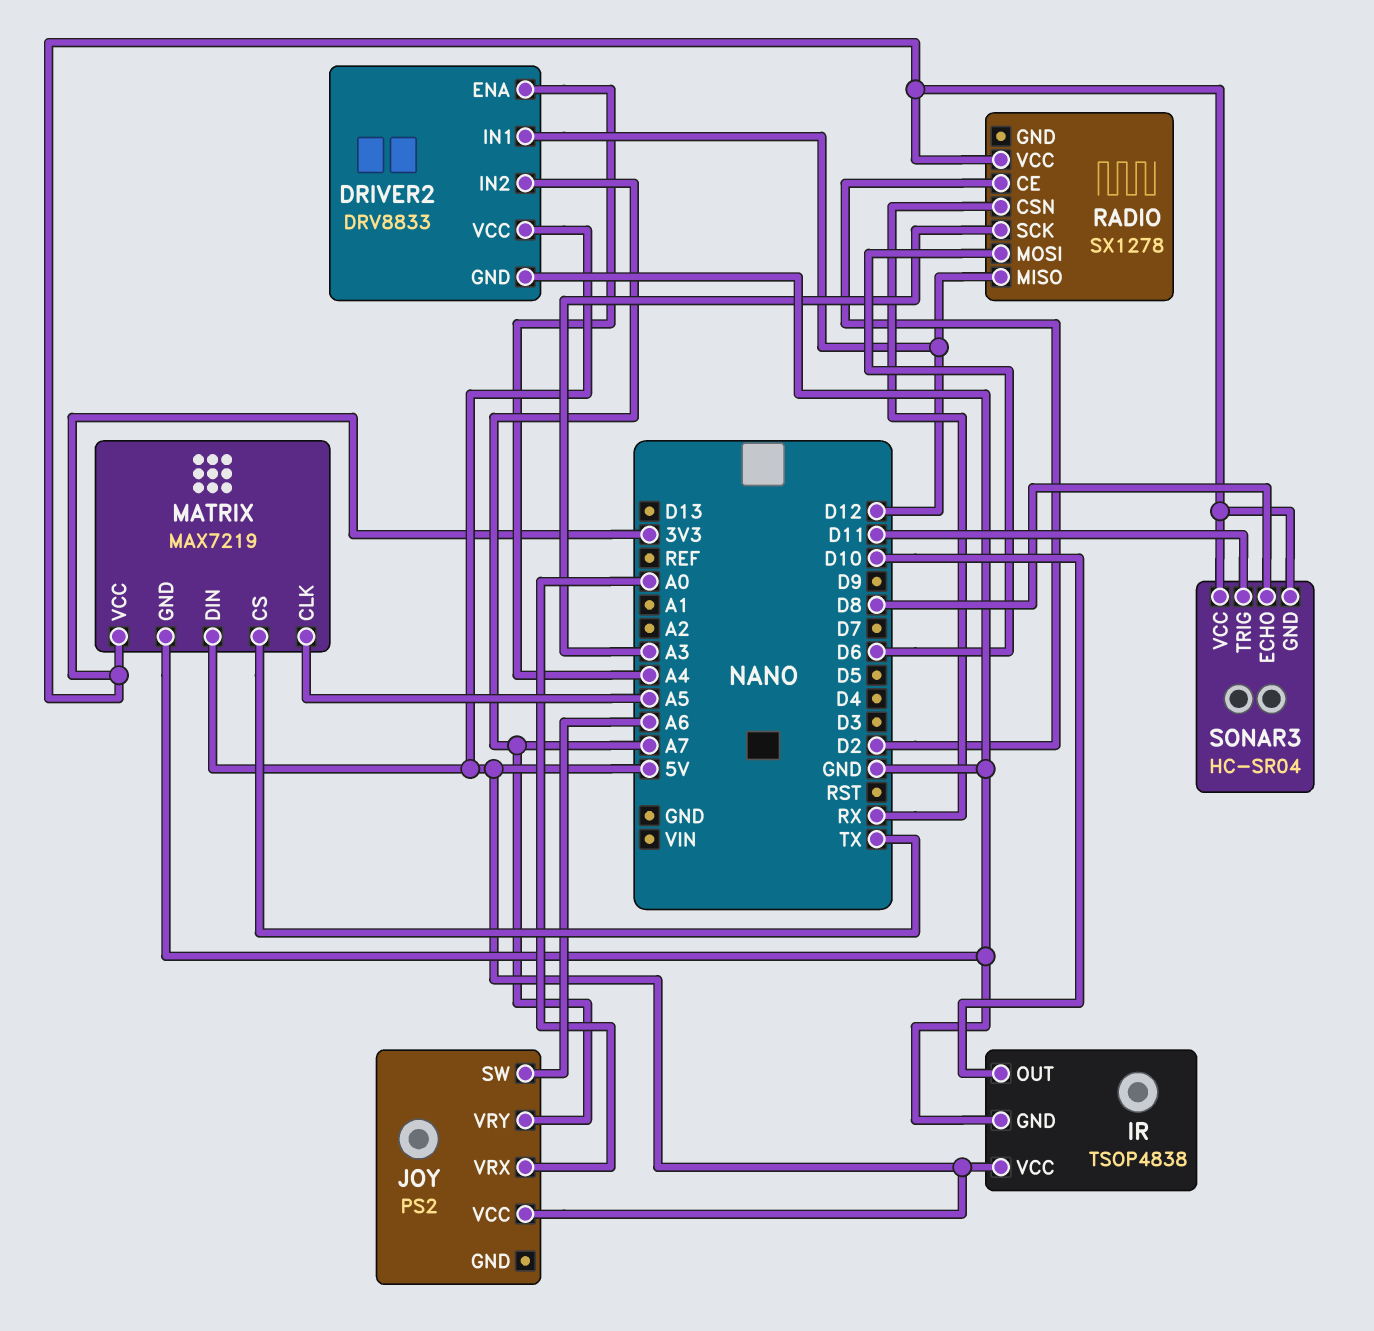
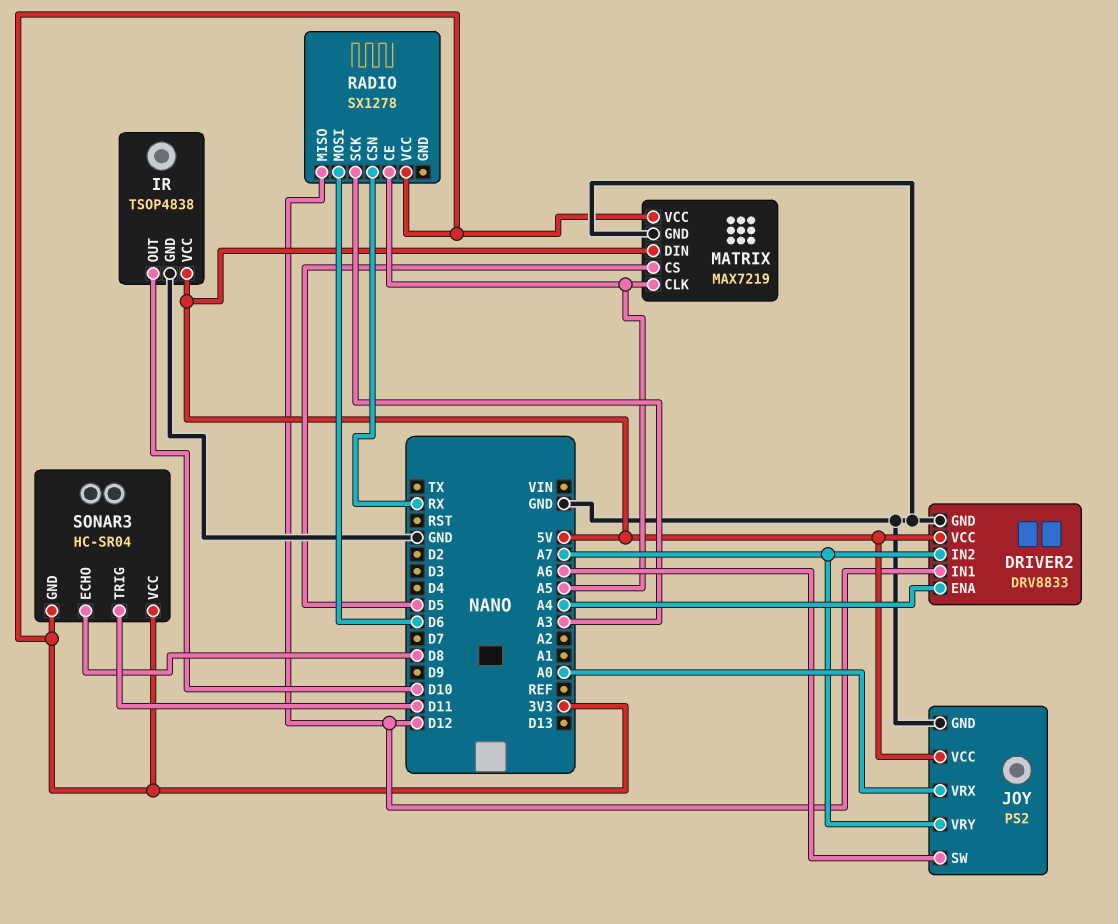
JOY pin GND: none -> GND
MATRIX pin CS: TX -> D5
RADIO pin CE: D2 -> A5

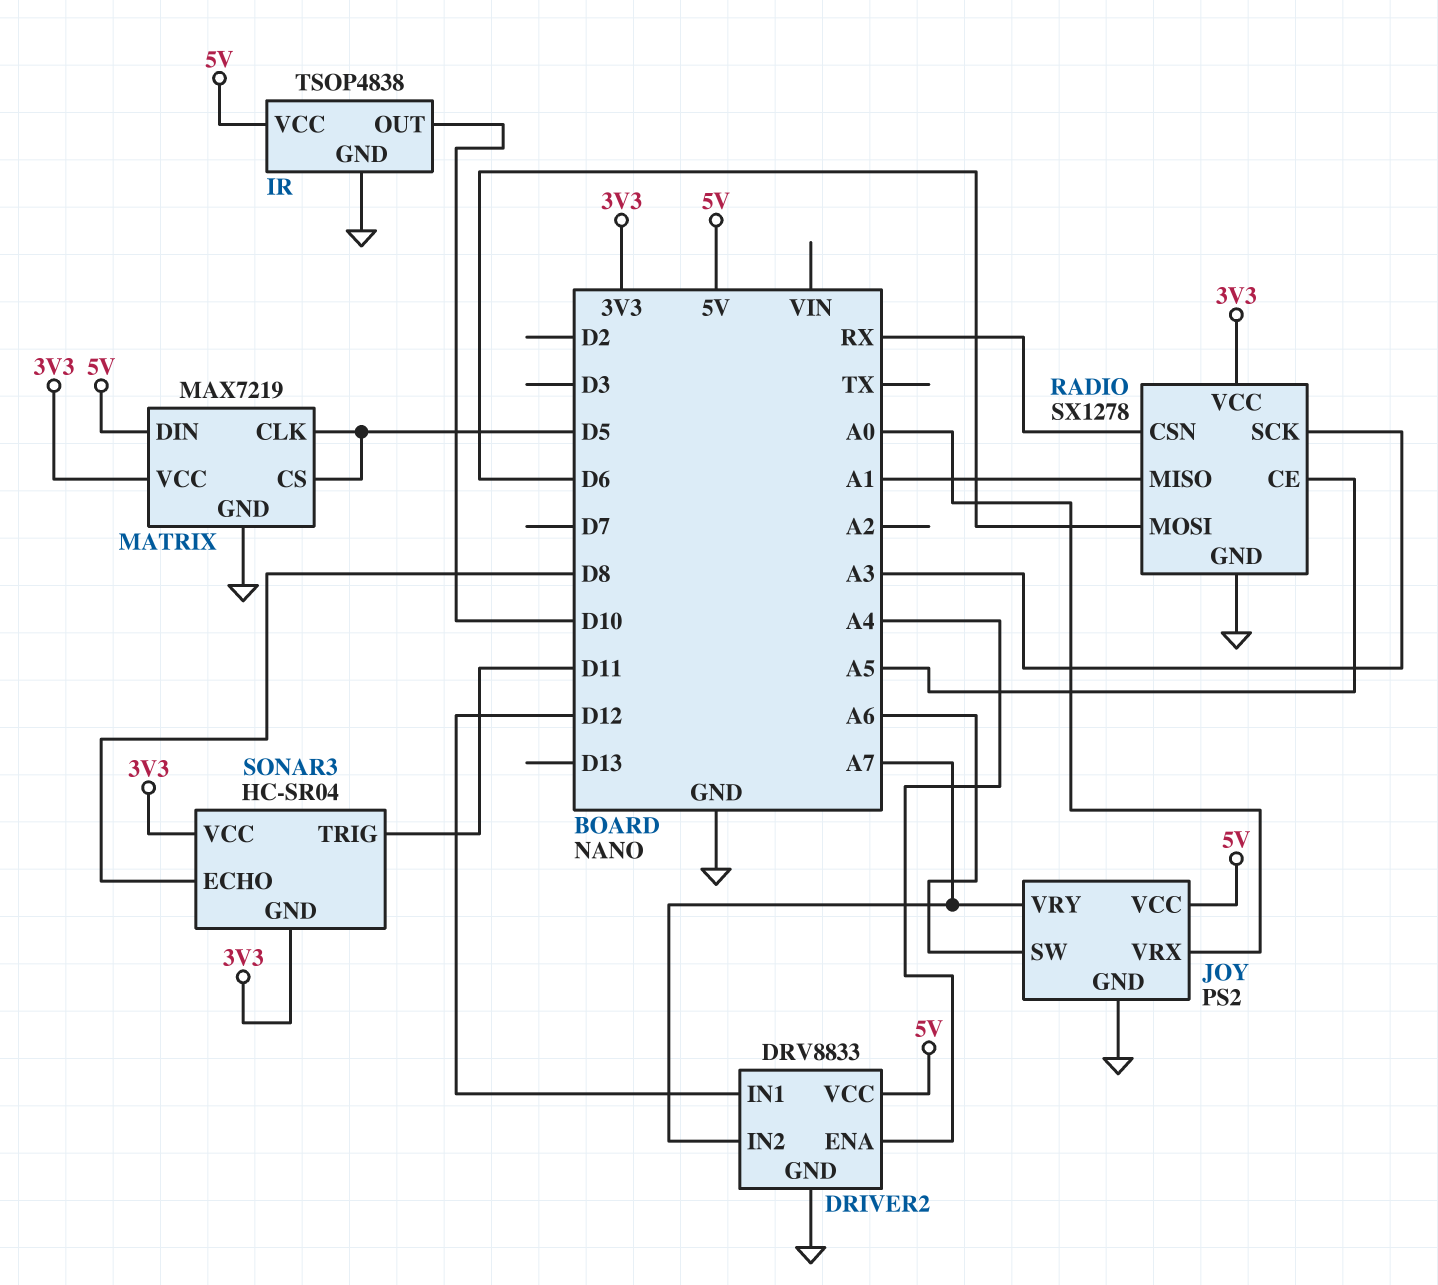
MATRIX pin CLK: A5 -> D5
RADIO pin GND: none -> GND
RADIO pin MISO: D12 -> A1

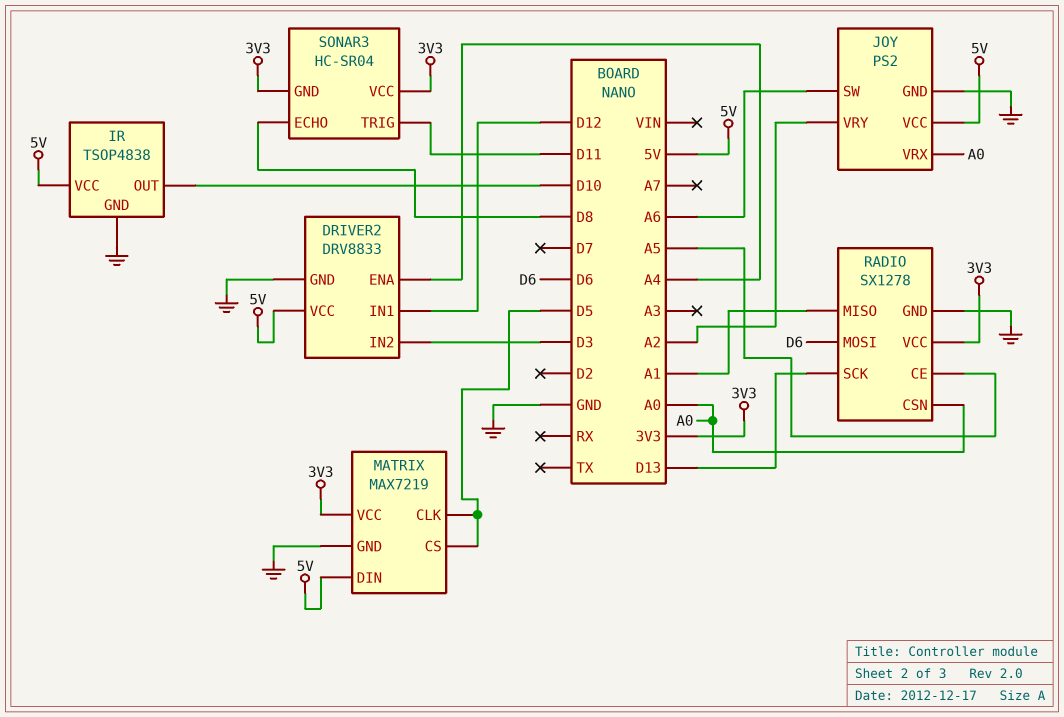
DRIVER2 pin IN2: A7 -> D3
JOY pin VRY: A7 -> A2
RADIO pin CSN: RX -> A0
RADIO pin SCK: A3 -> D13

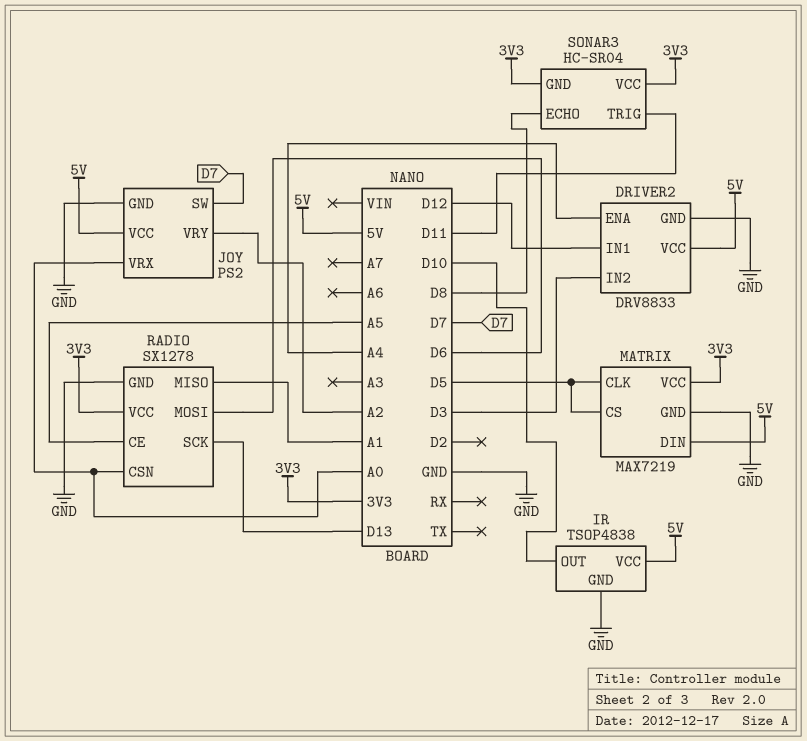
JOY pin SW: A6 -> D7

